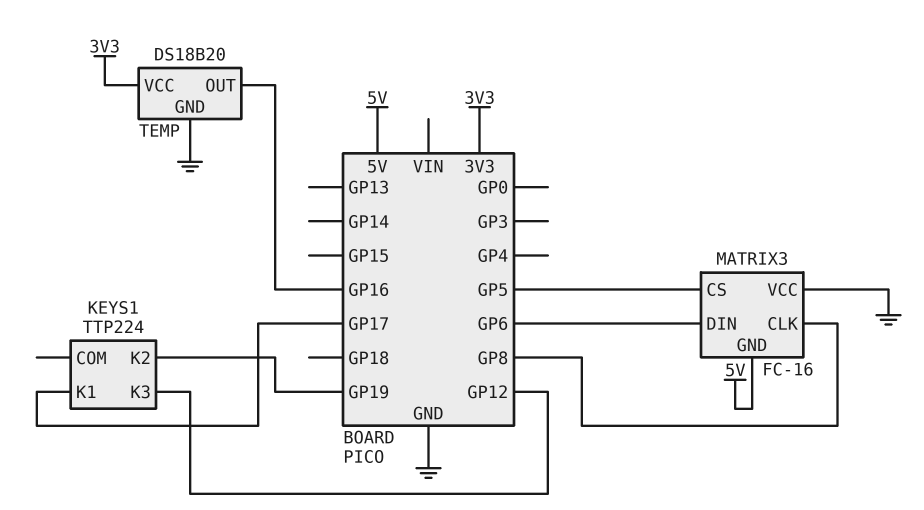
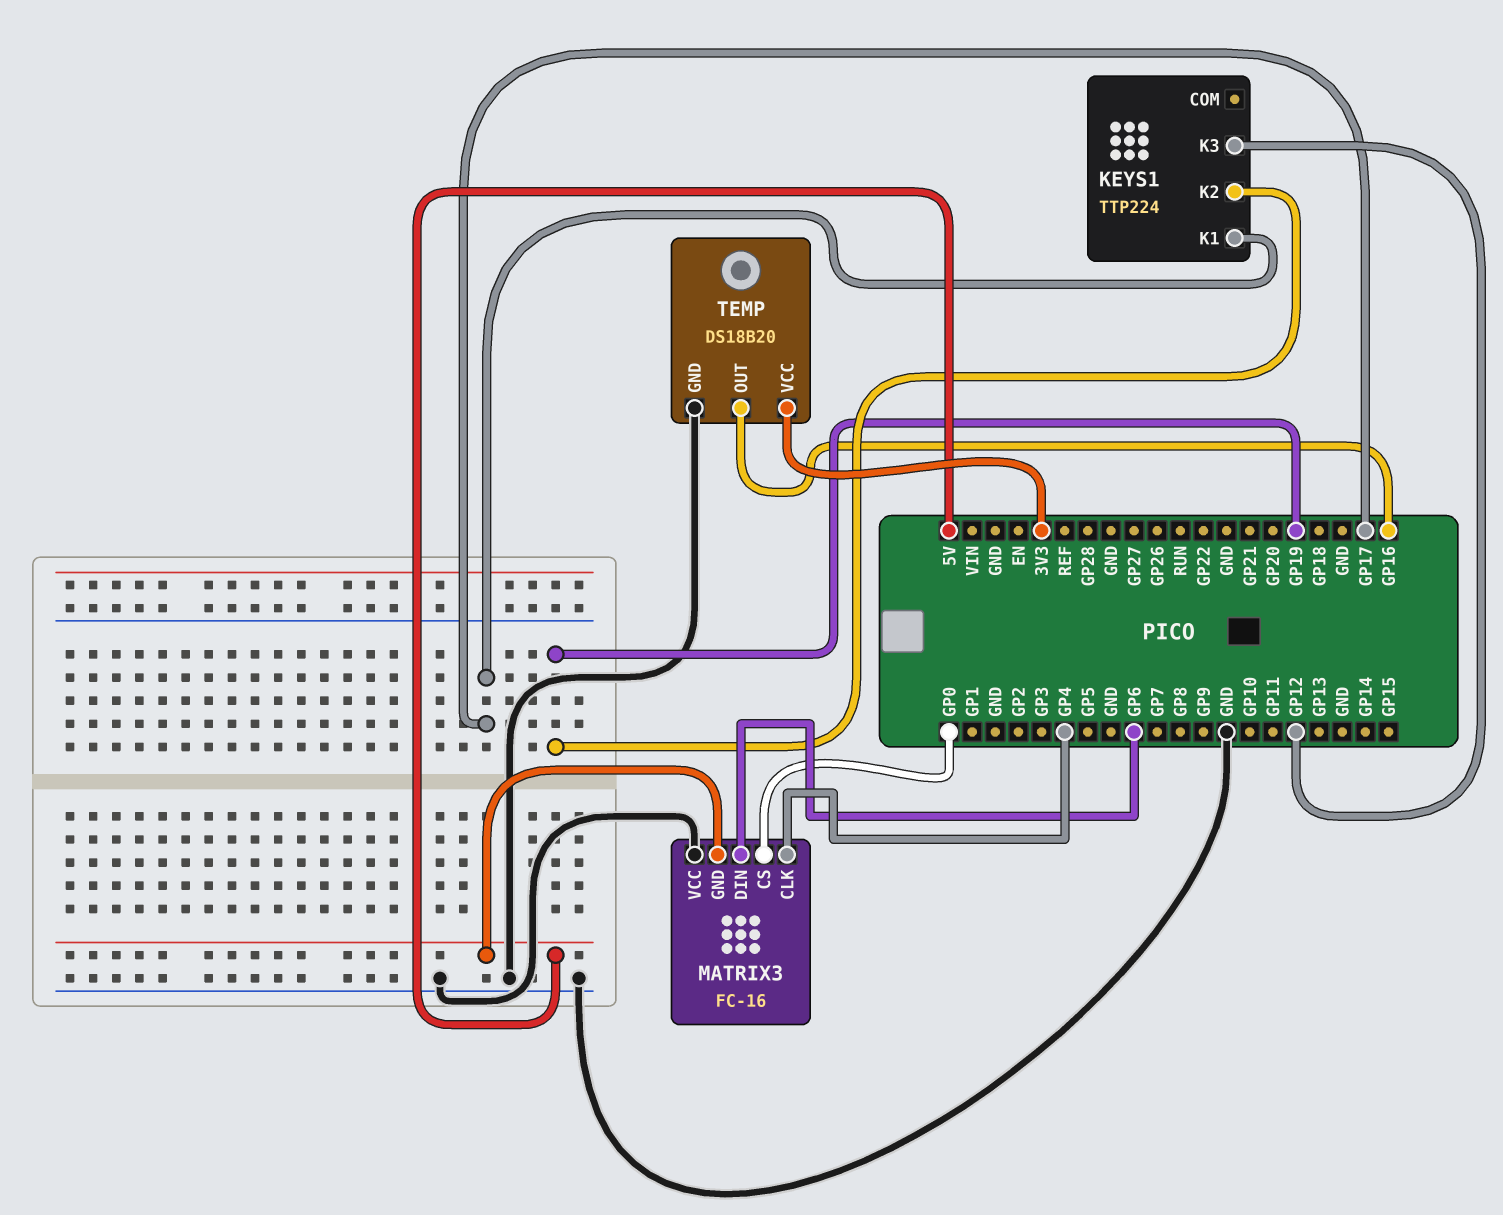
MATRIX3 pin CLK: GP8 -> GP4
MATRIX3 pin CS: GP5 -> GP0

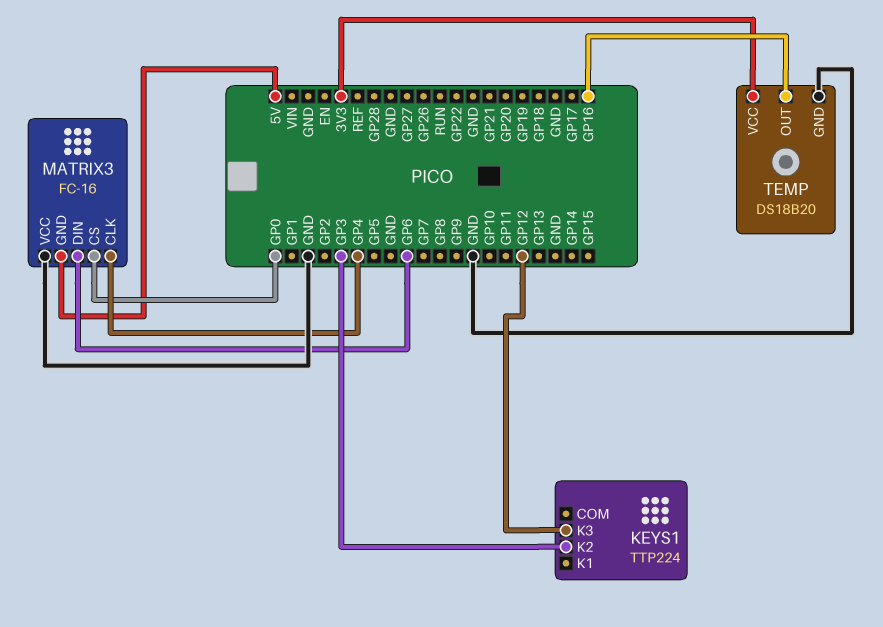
KEYS1 pin K1: GP17 -> none
KEYS1 pin K2: GP19 -> GP3

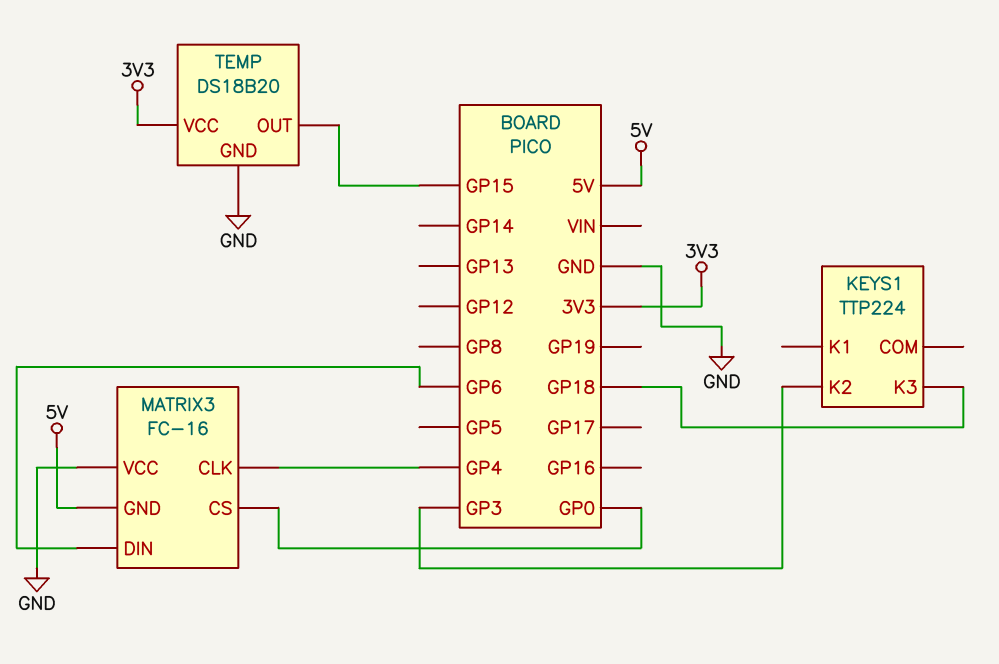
KEYS1 pin K3: GP12 -> GP18
TEMP pin OUT: GP16 -> GP15

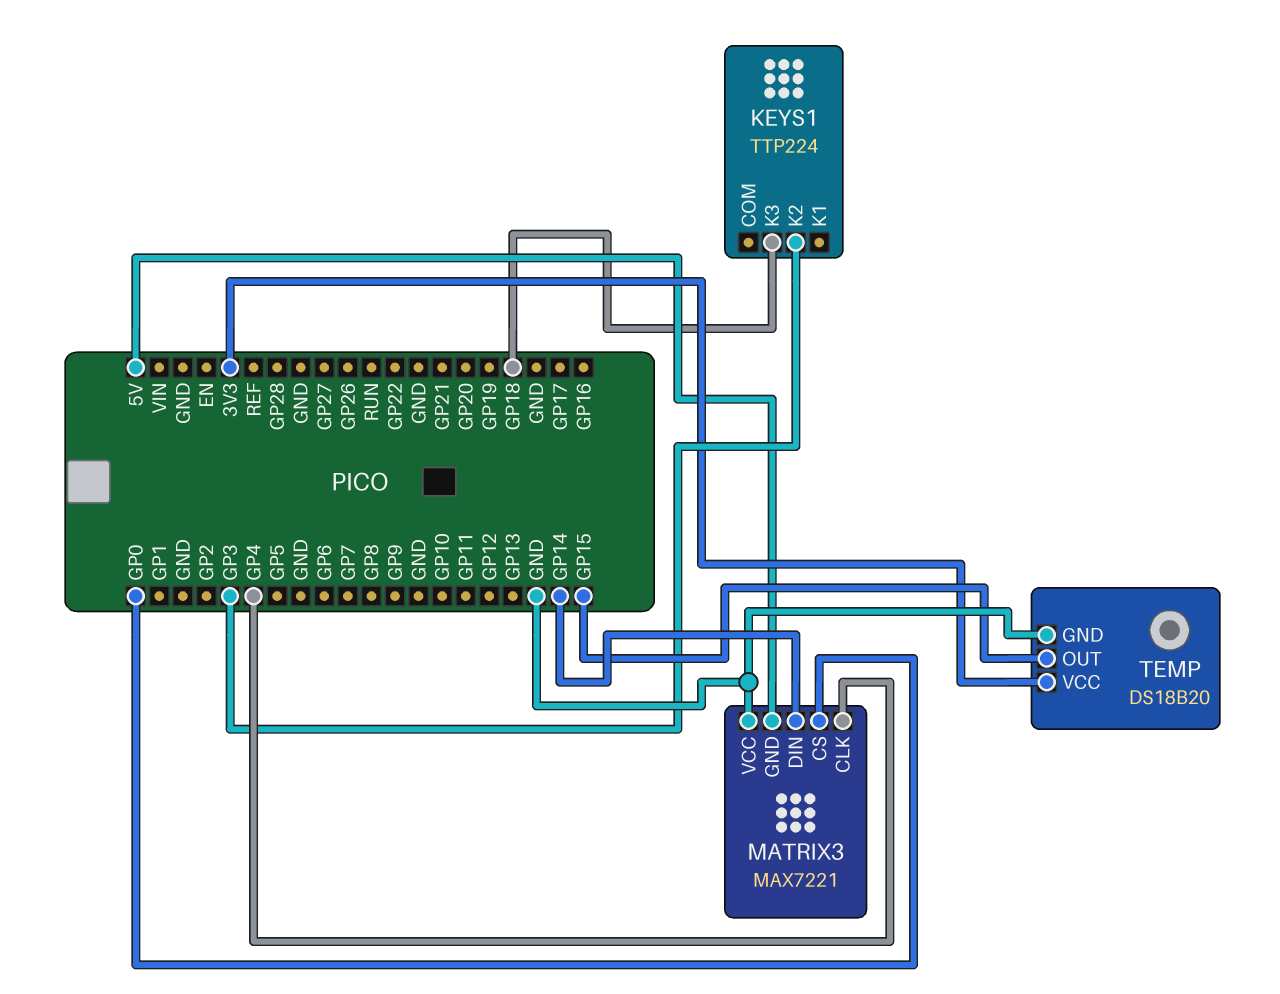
MATRIX3: FC-16 -> MAX7221
MATRIX3 pin DIN: GP6 -> GP14

